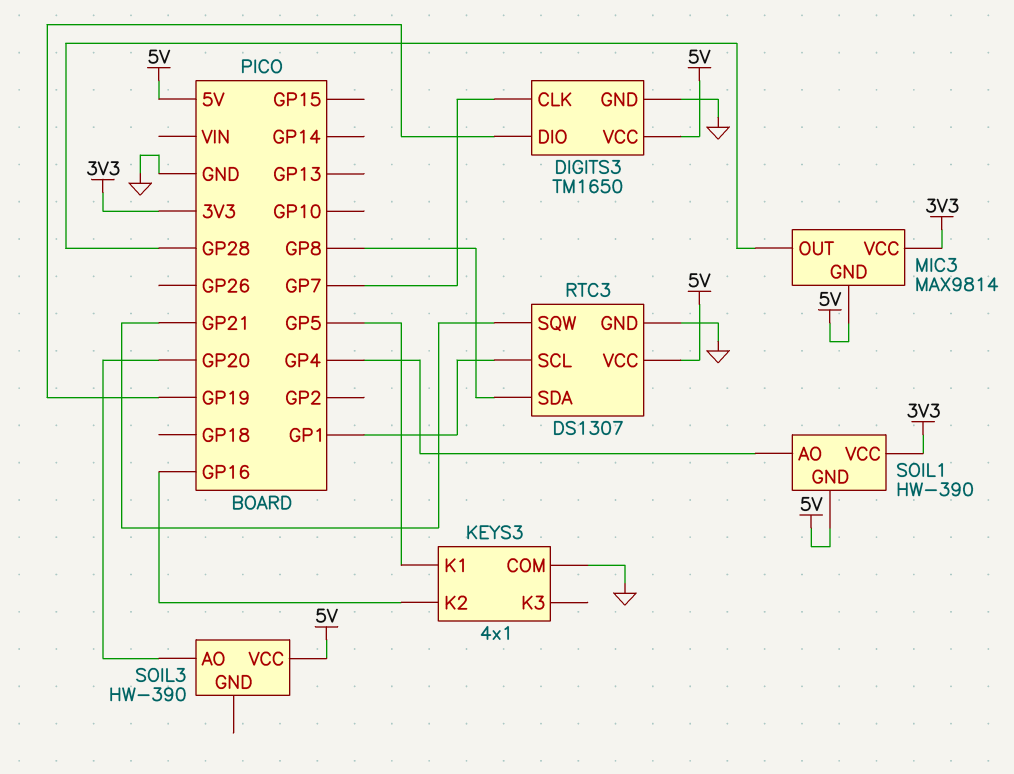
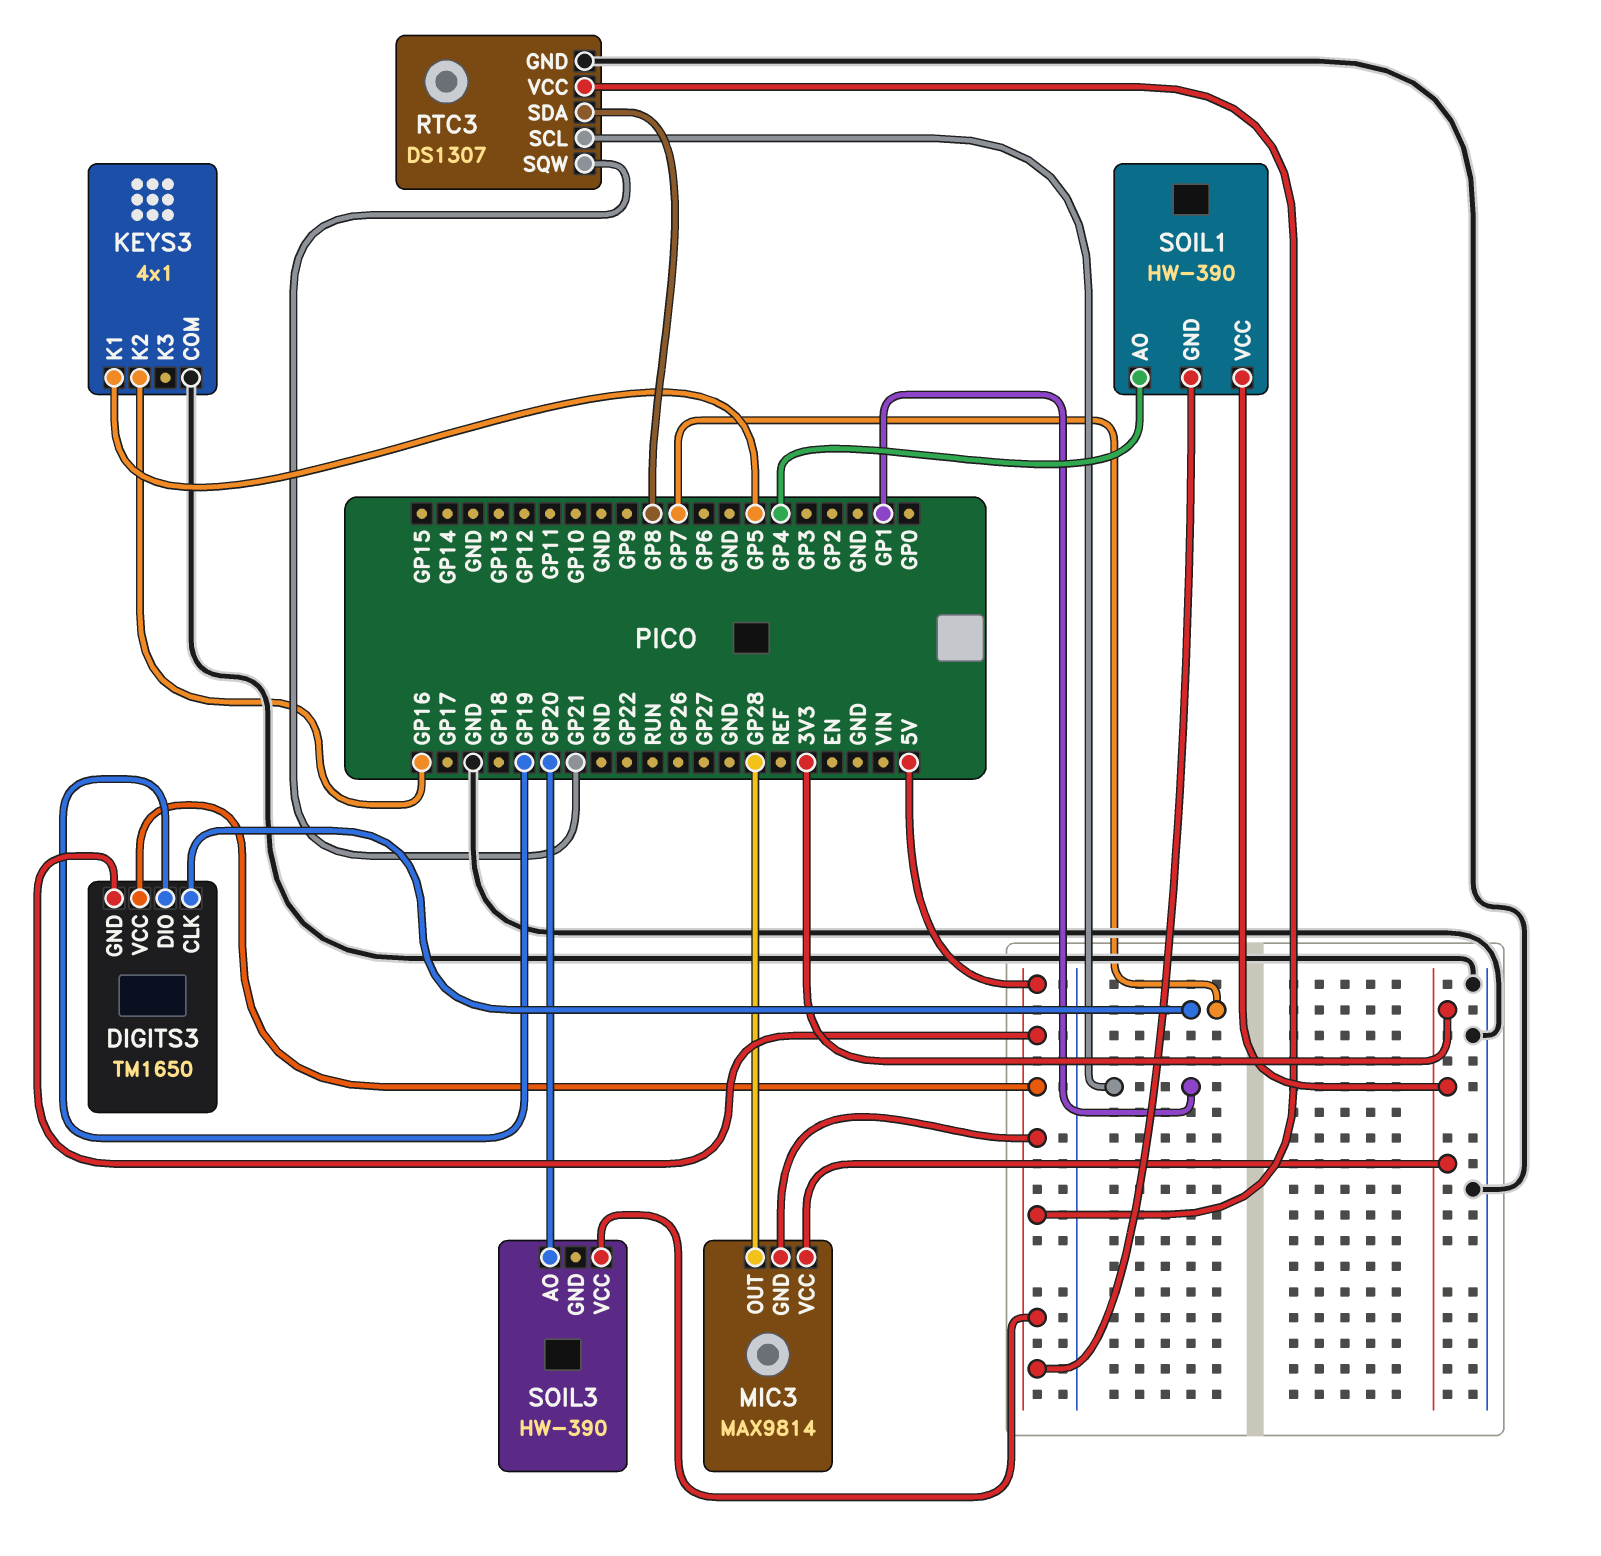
DIGITS3 pin GND: GND -> 5V

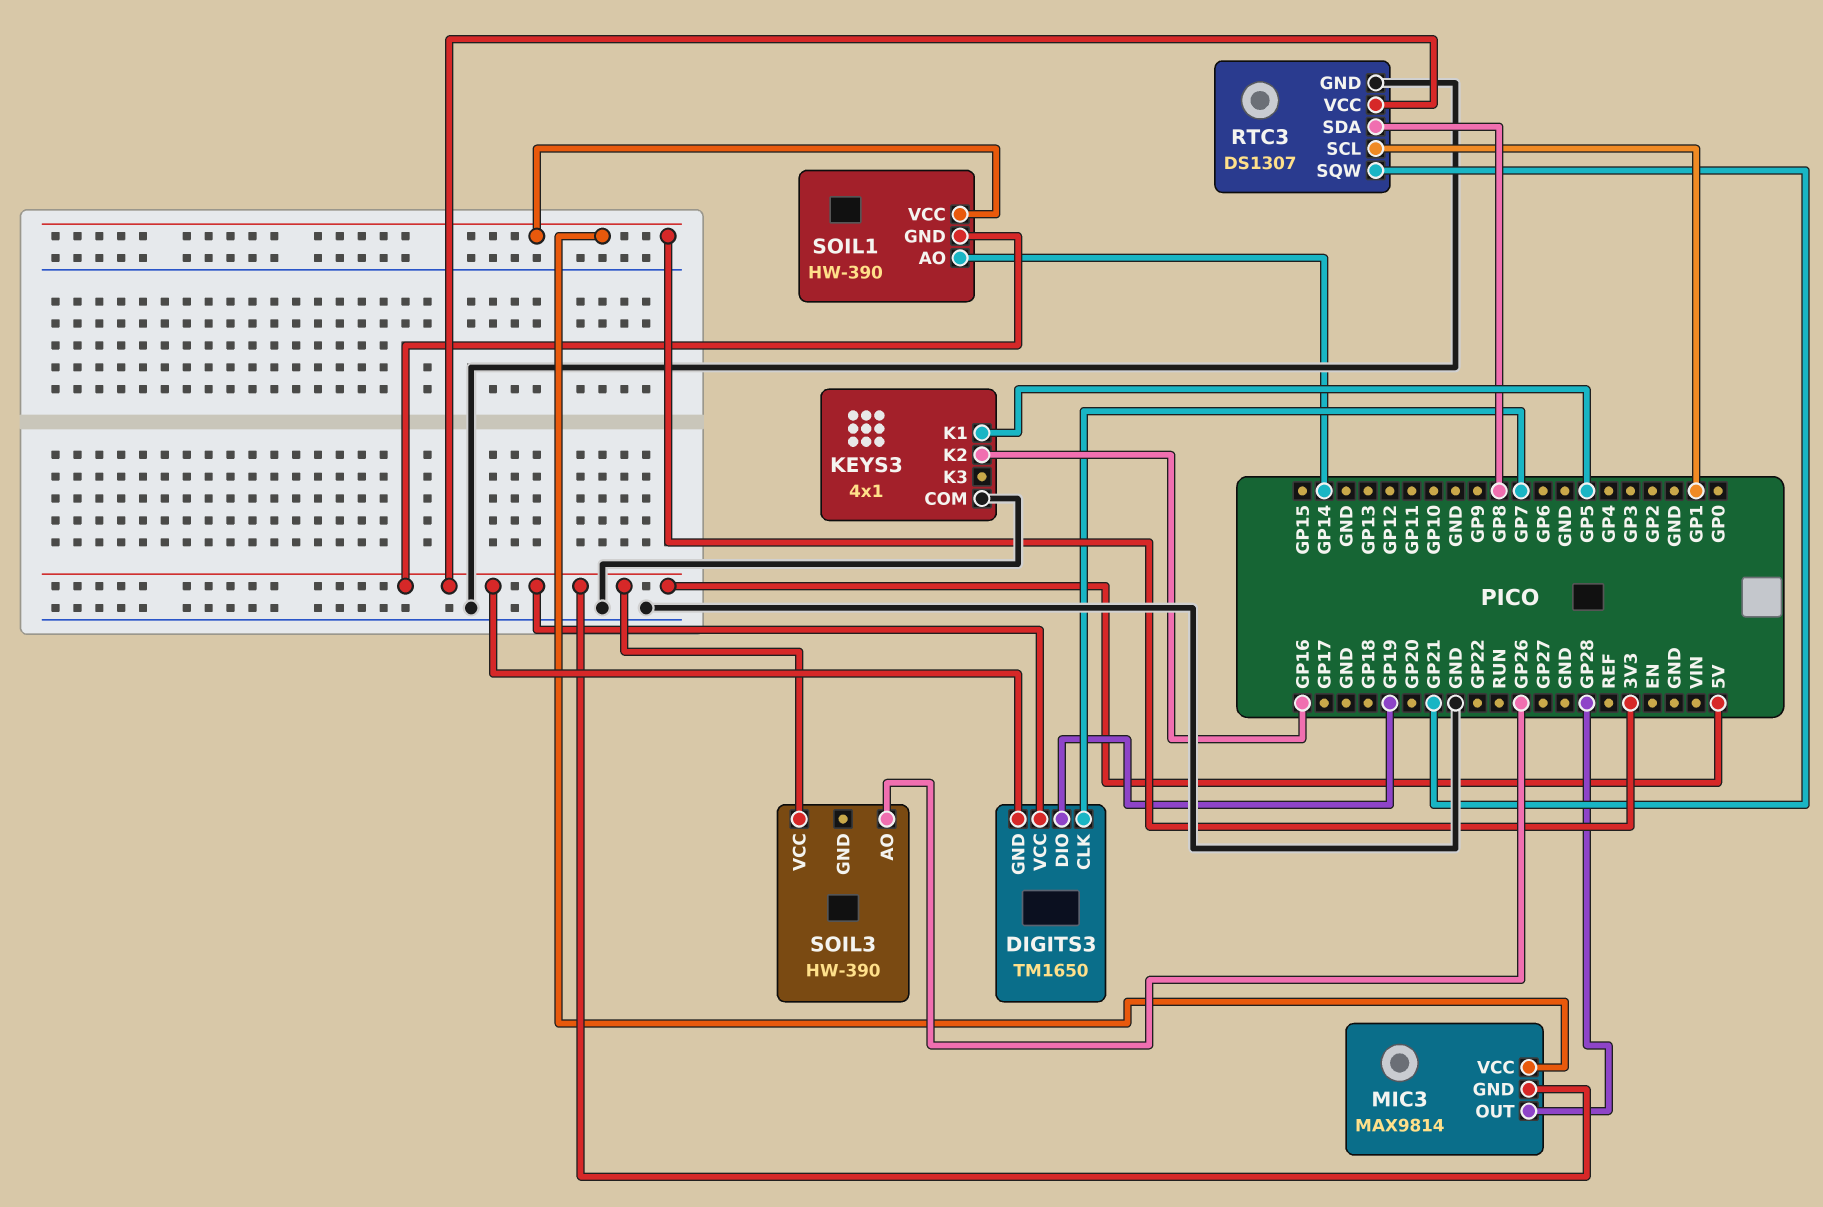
SOIL1 pin AO: GP4 -> GP14
SOIL3 pin AO: GP20 -> GP26

